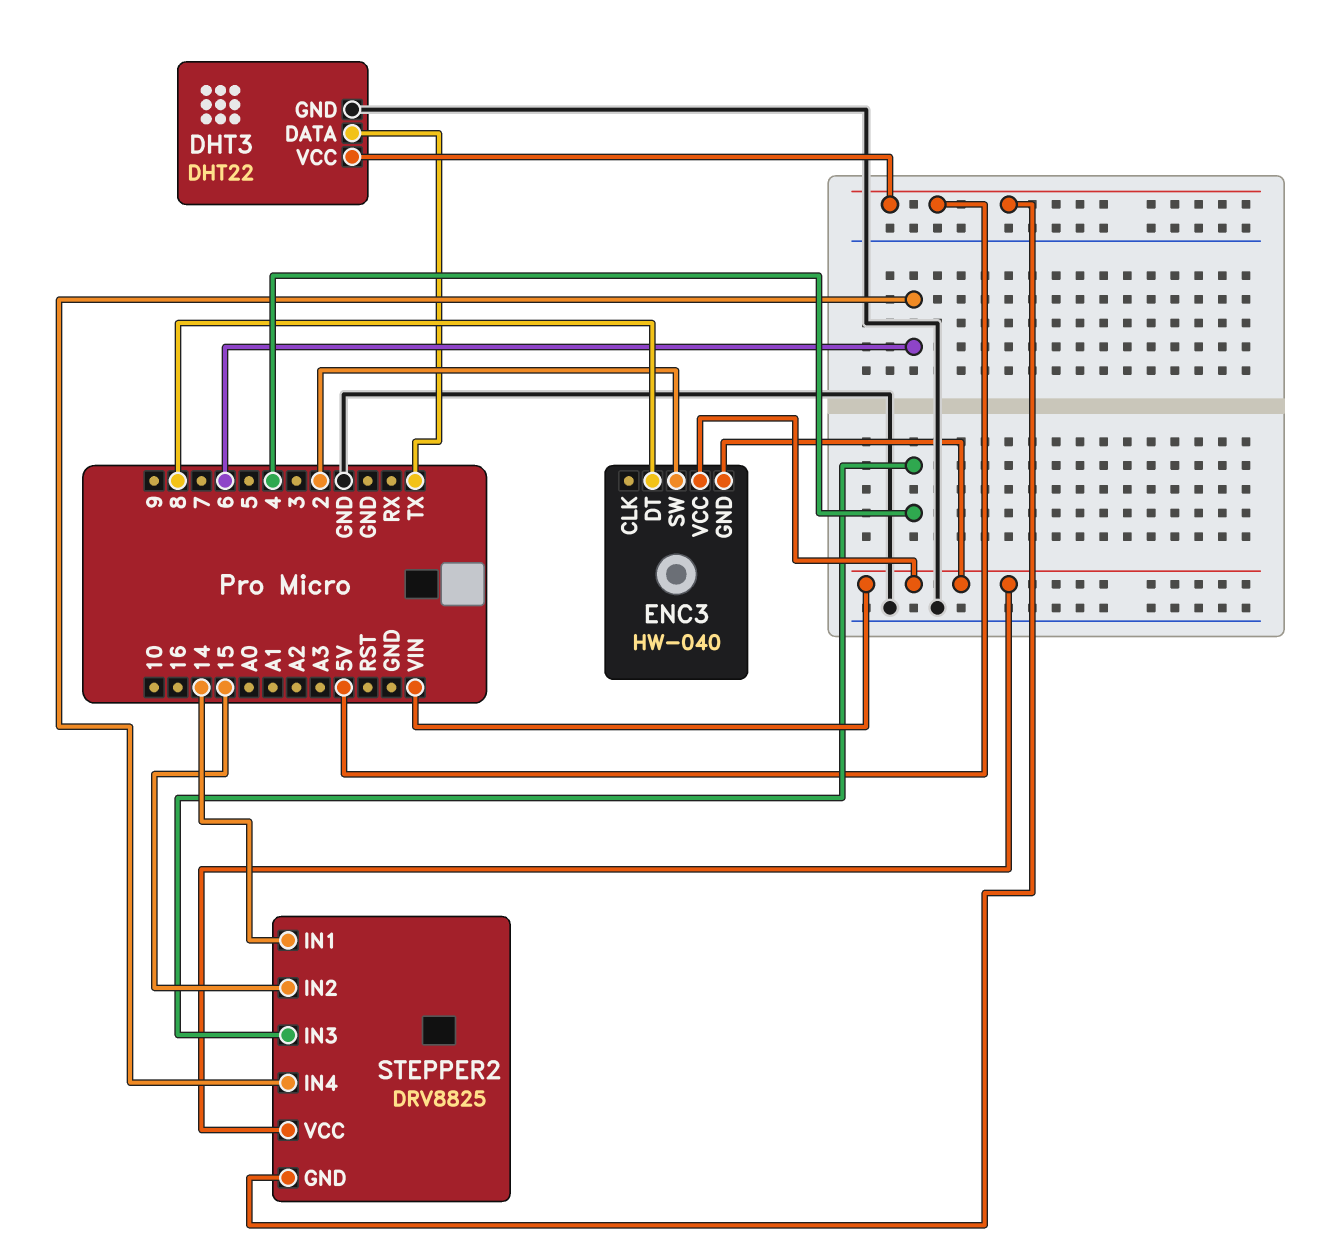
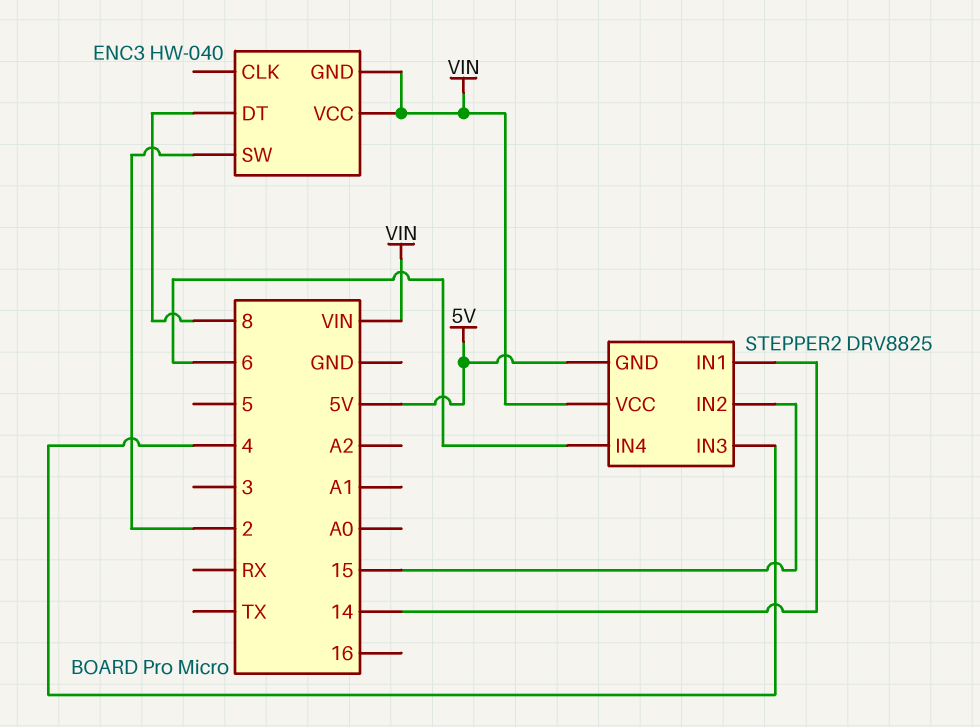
DHT3: DHT22 -> none
DHT3 pin DATA: TX -> none
DHT3 pin GND: GND -> none
DHT3 pin VCC: 5V -> none

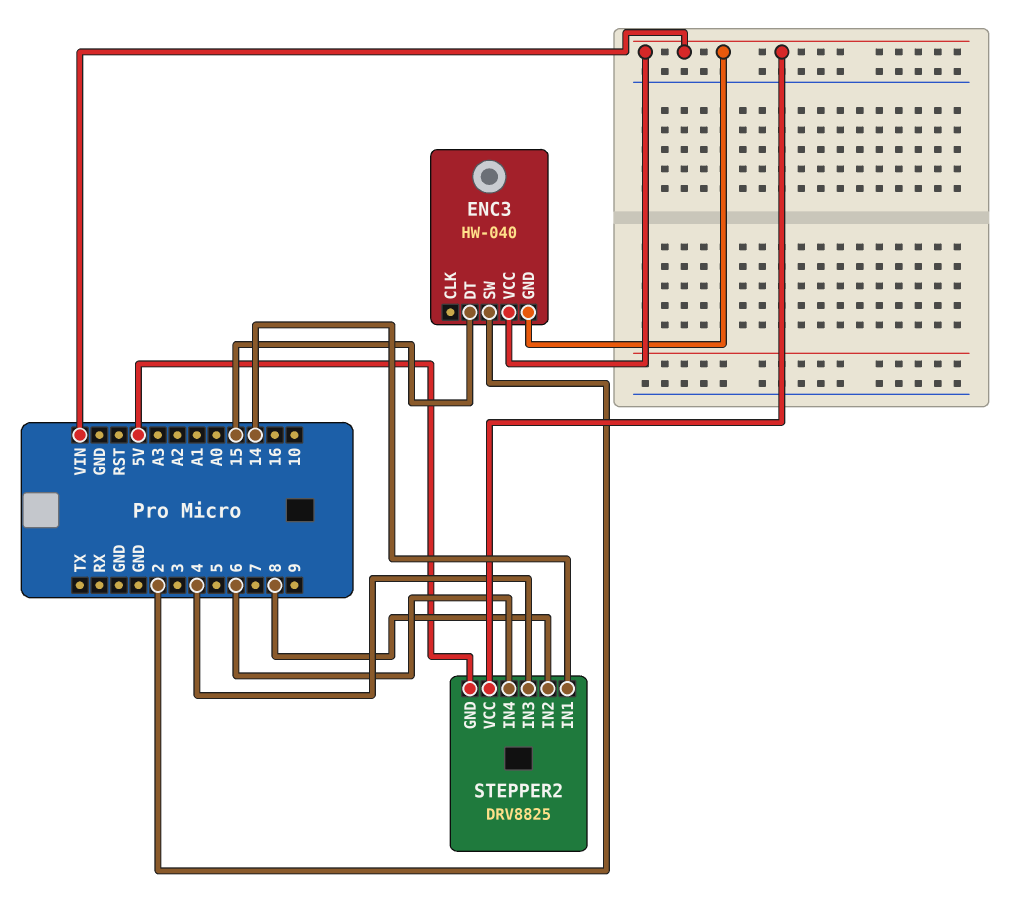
ENC3 pin DT: 8 -> 15
STEPPER2 pin IN2: 15 -> 8

